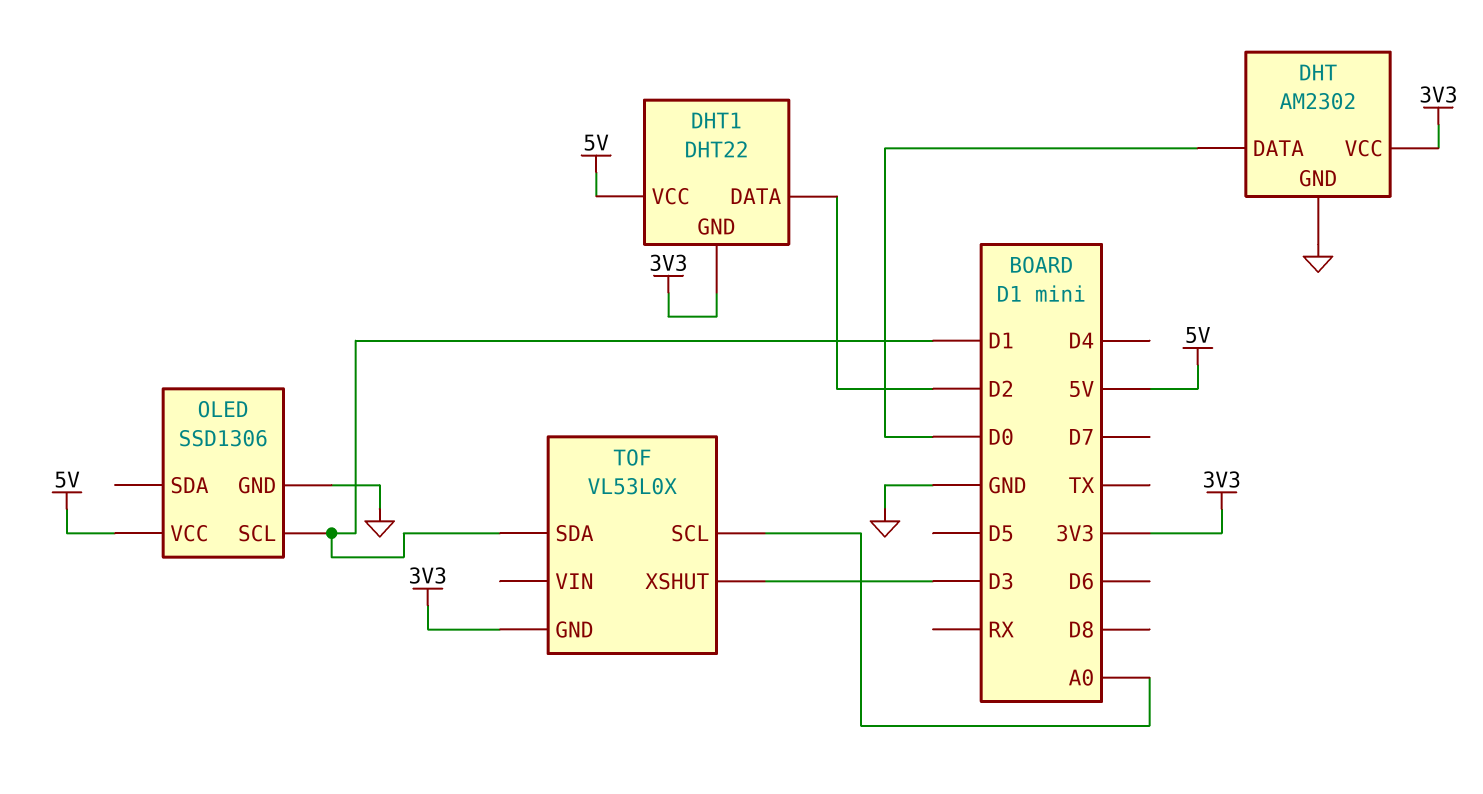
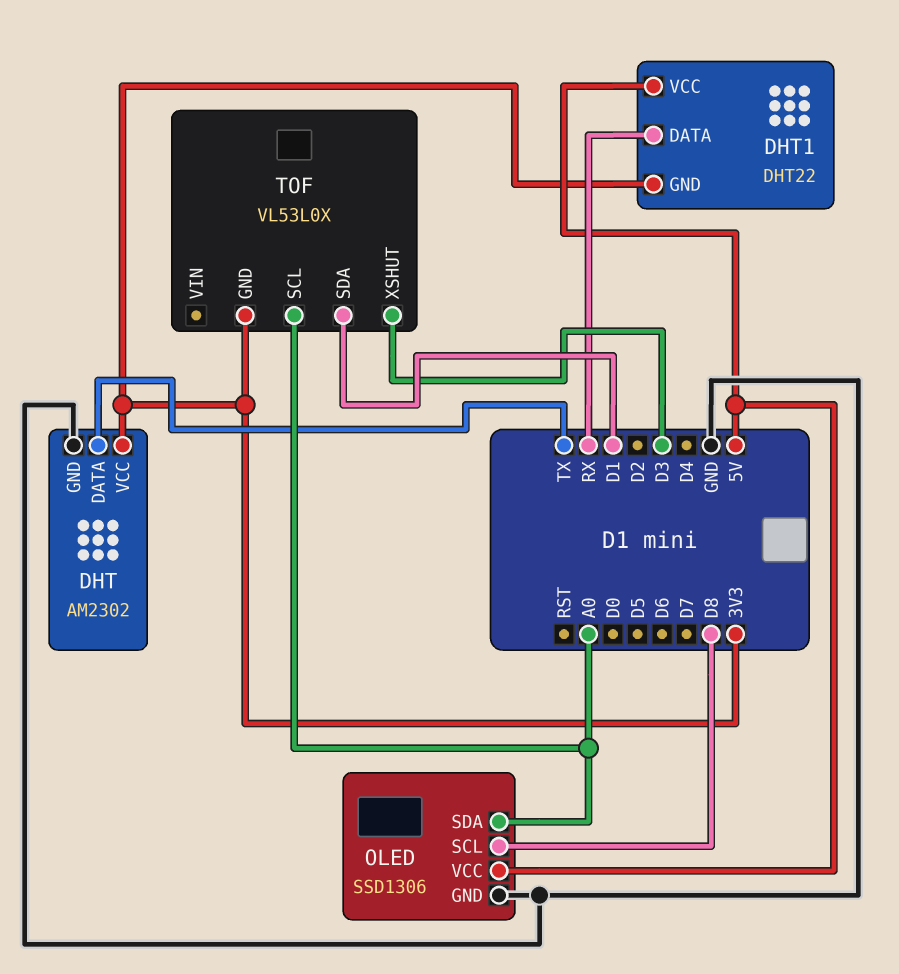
DHT pin DATA: D0 -> TX
DHT1 pin DATA: D2 -> RX
OLED pin SCL: D1 -> D8
OLED pin SDA: none -> A0

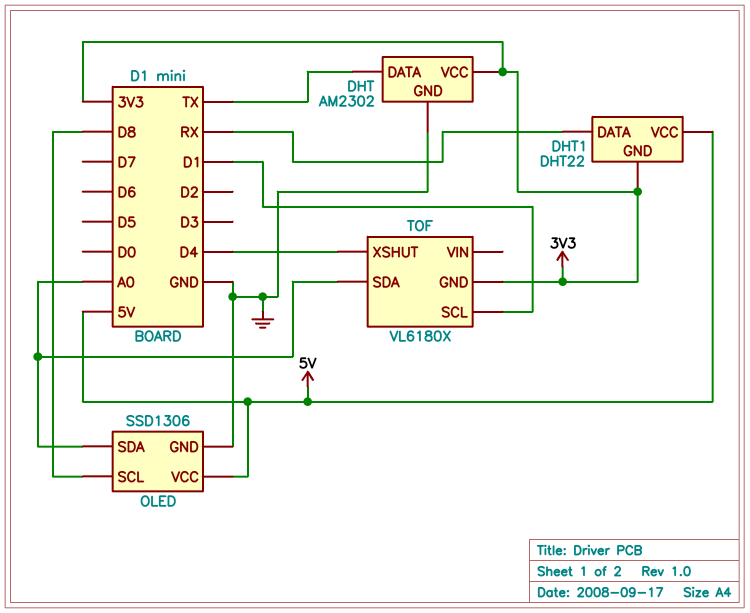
TOF: VL53L0X -> VL6180X
TOF pin SCL: A0 -> D1
TOF pin SDA: D1 -> A0
TOF pin XSHUT: D3 -> D4

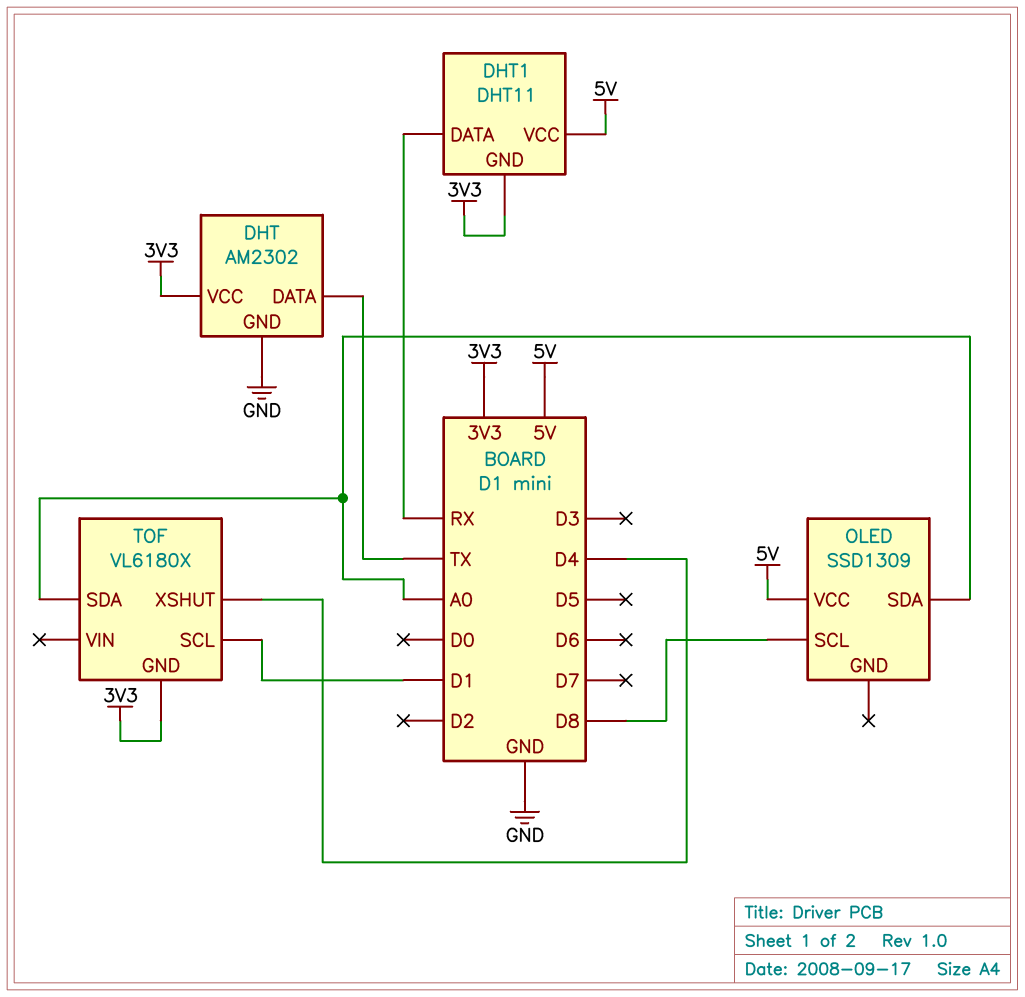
DHT1: DHT22 -> DHT11
OLED: SSD1306 -> SSD1309
OLED pin GND: GND -> none

